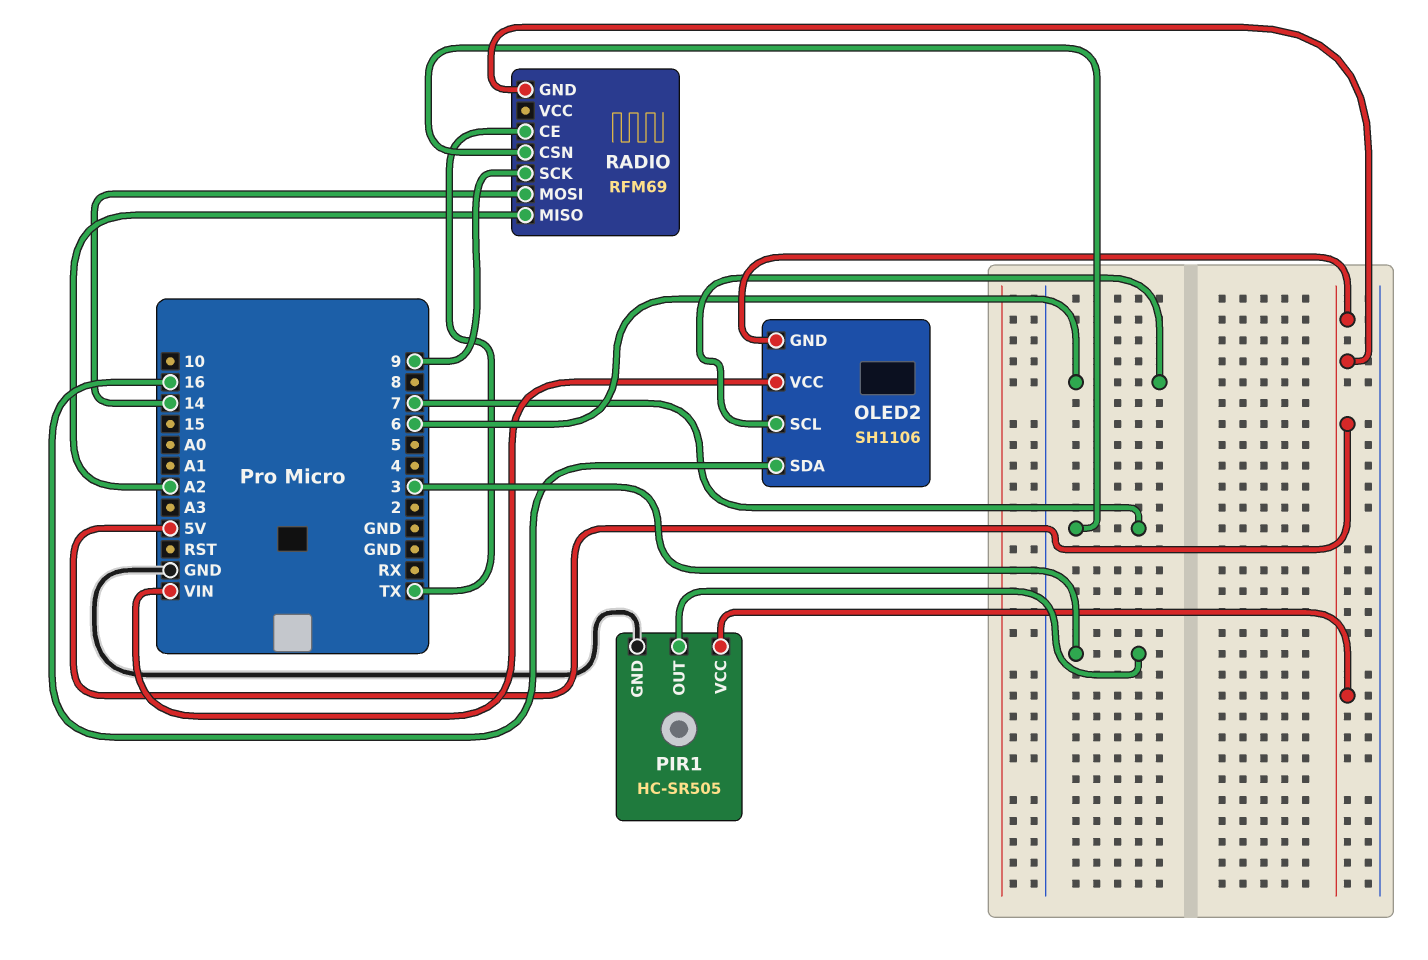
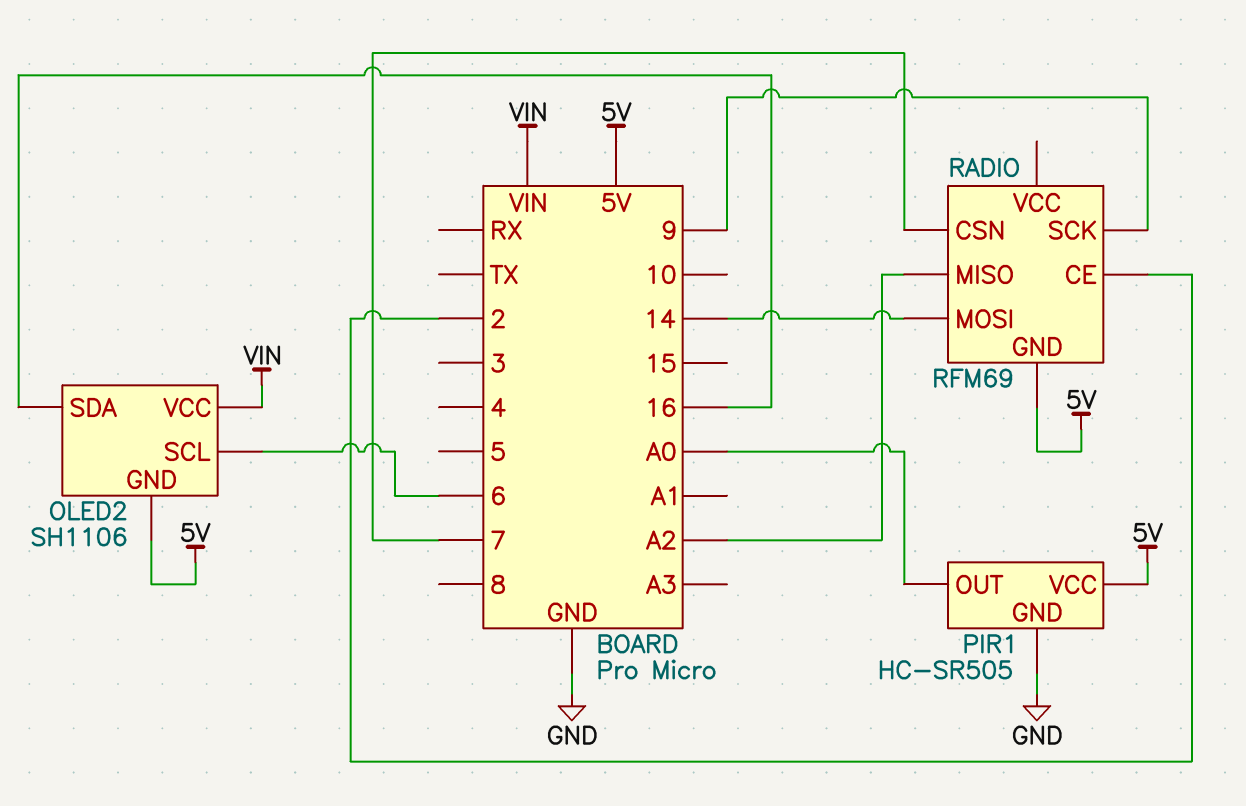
PIR1 pin OUT: 3 -> A0
RADIO pin CE: TX -> 2

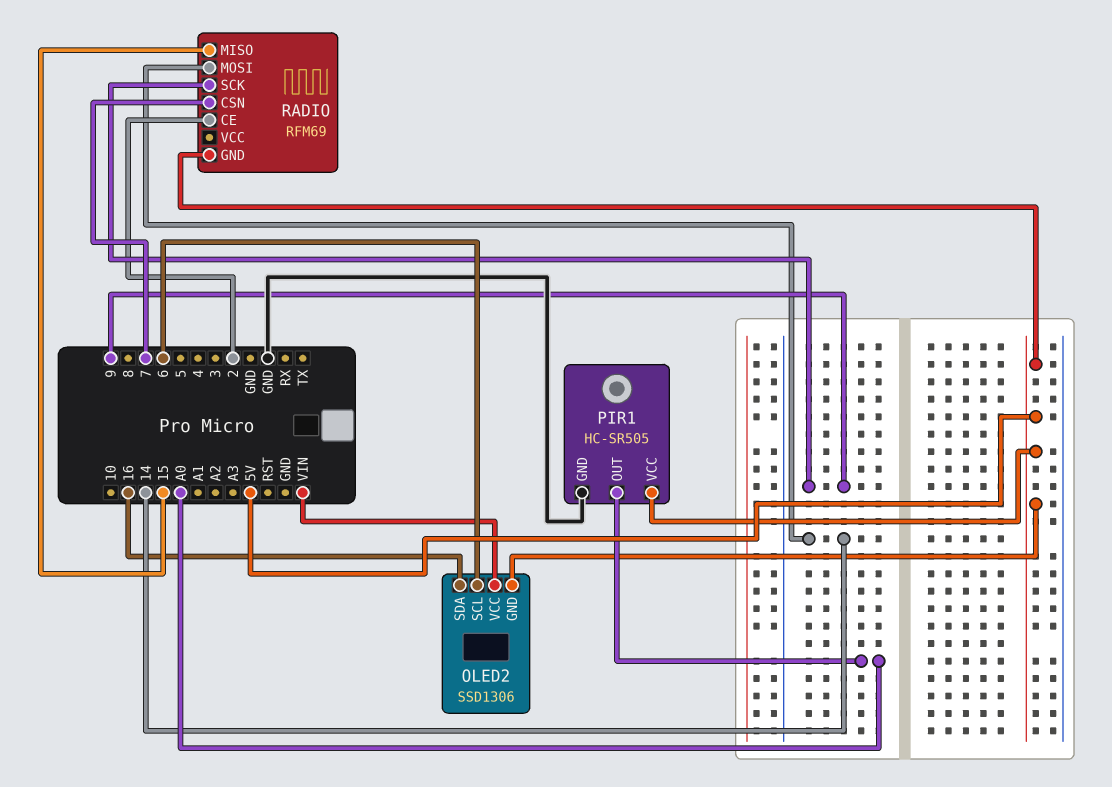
OLED2: SH1106 -> SSD1306
RADIO pin MISO: A2 -> 15

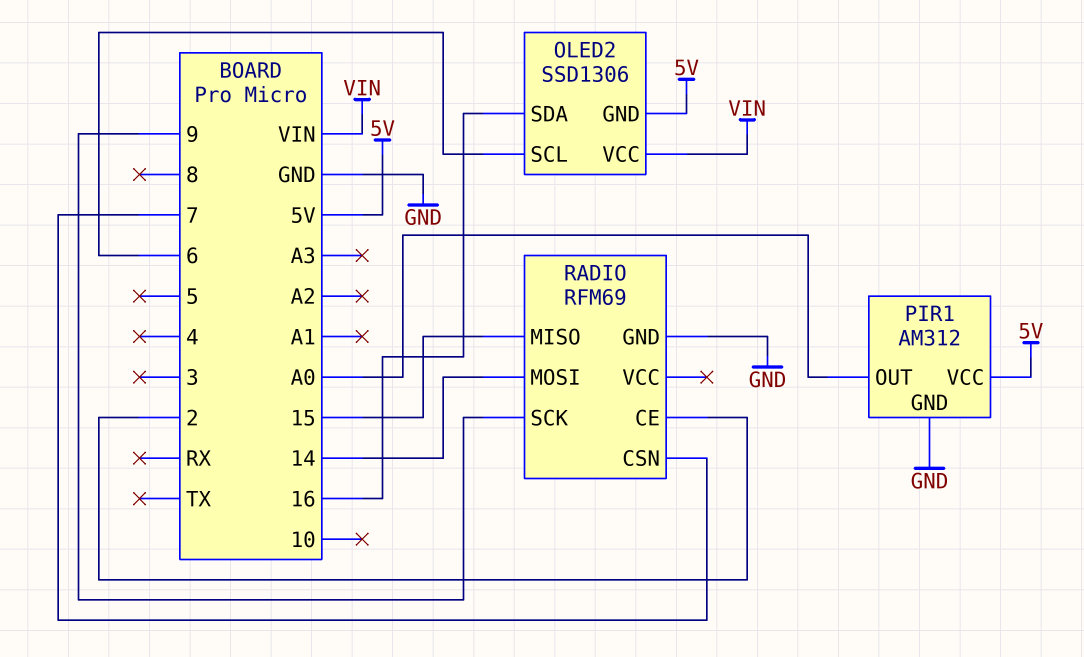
PIR1: HC-SR505 -> AM312
RADIO pin GND: 5V -> GND

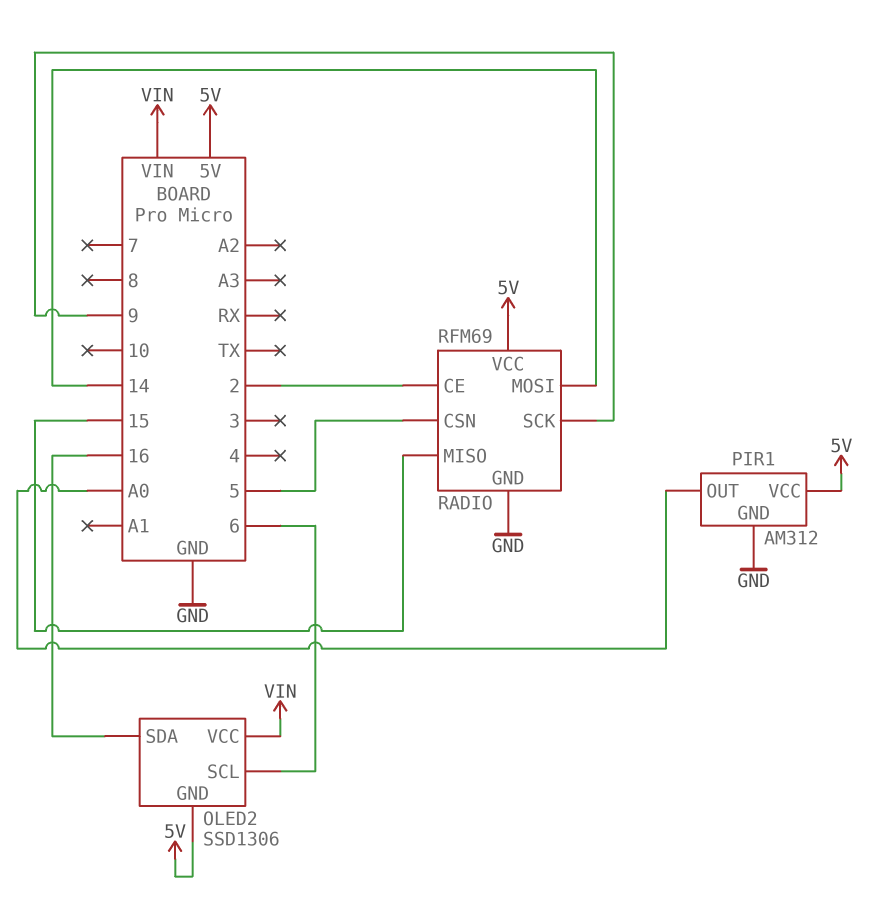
RADIO pin CSN: 7 -> 5
RADIO pin VCC: none -> 5V

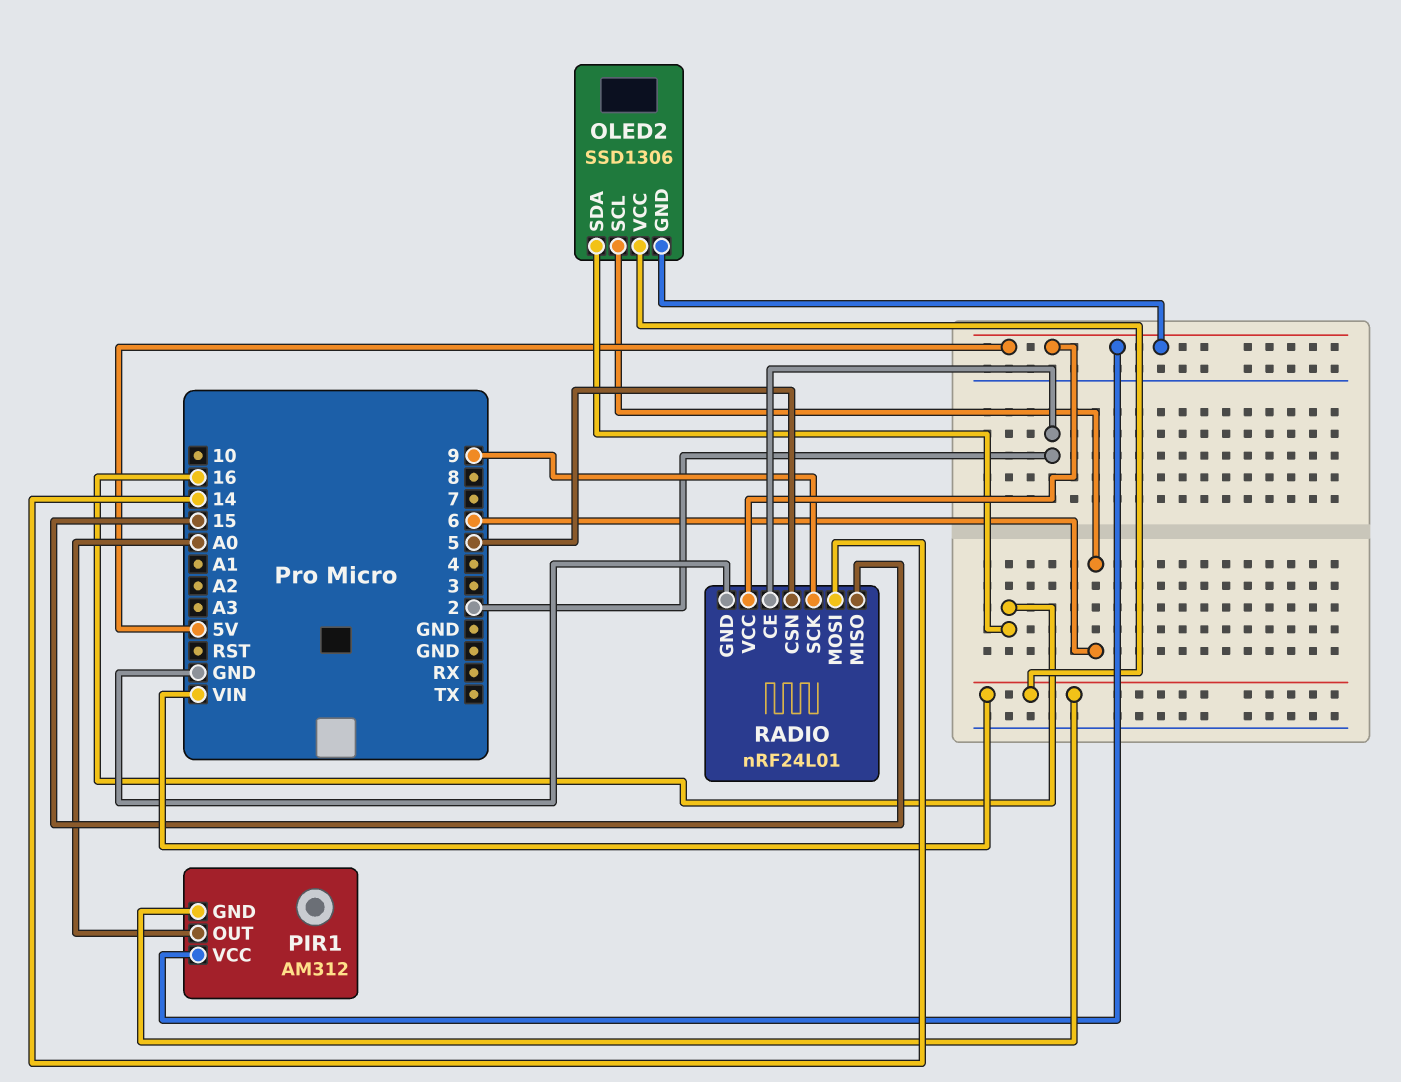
PIR1 pin GND: GND -> VIN
RADIO: RFM69 -> nRF24L01

